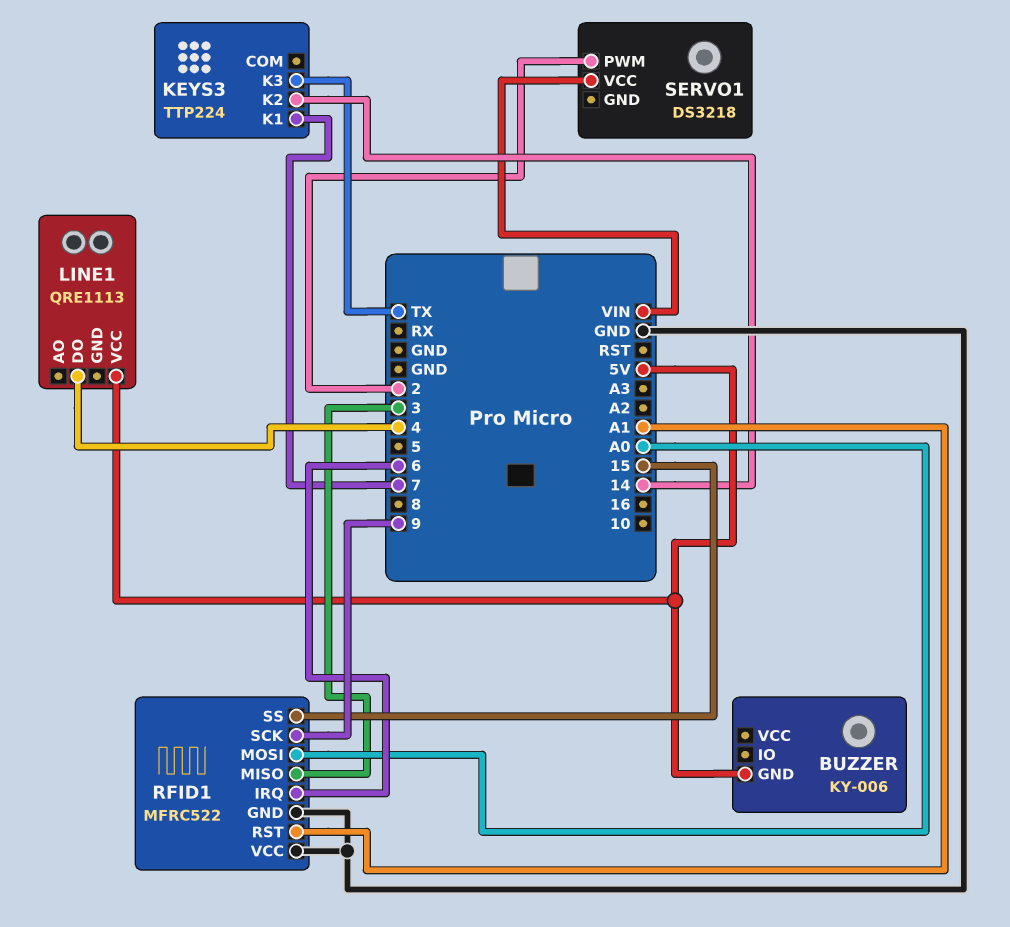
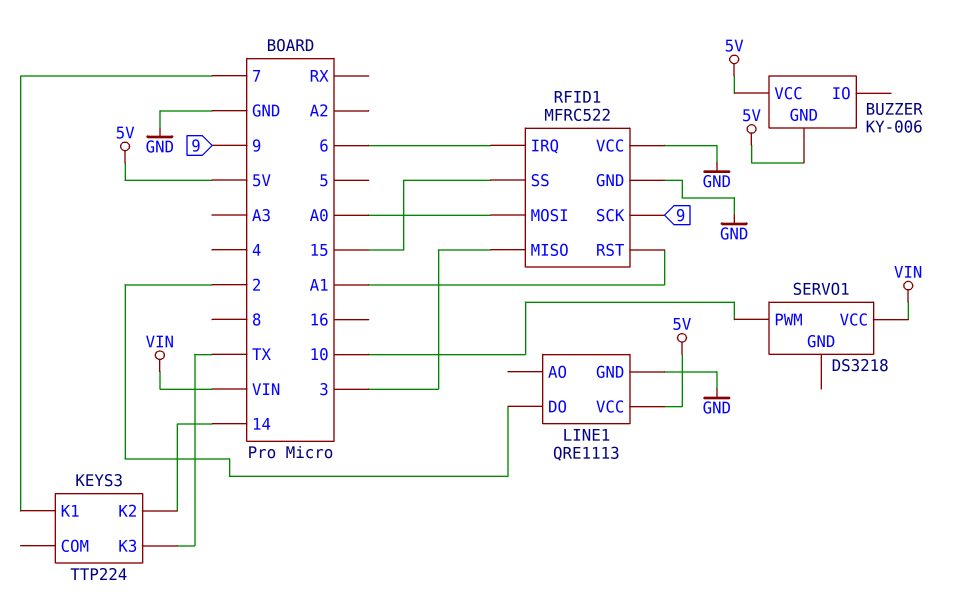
BUZZER pin VCC: none -> 5V
LINE1 pin DO: 4 -> 2
LINE1 pin GND: none -> GND
SERVO1 pin PWM: 2 -> 10

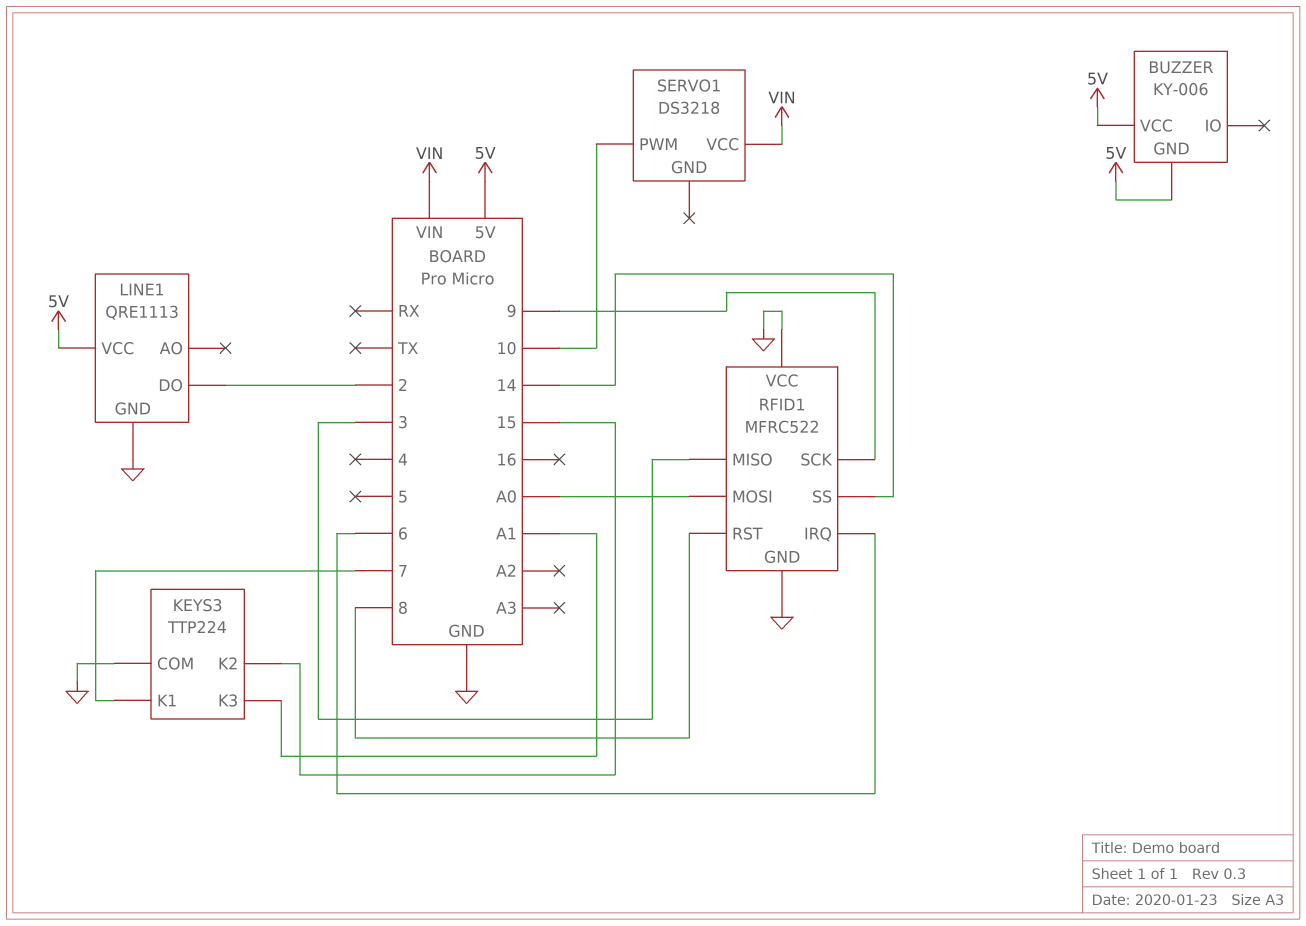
KEYS3 pin COM: none -> GND
KEYS3 pin K2: 14 -> 15
KEYS3 pin K3: TX -> A1
RFID1 pin RST: A1 -> 8
RFID1 pin SS: 15 -> 14

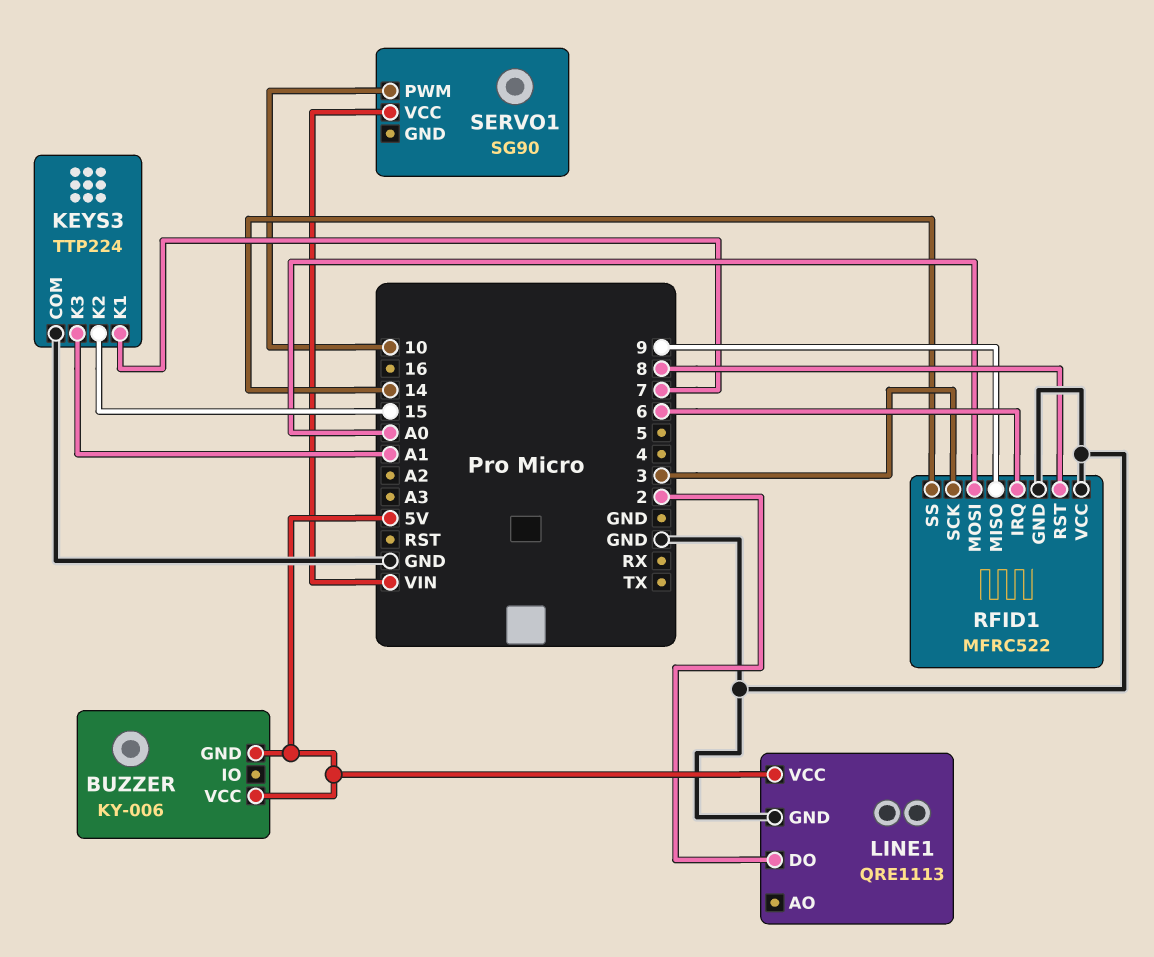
RFID1 pin MISO: 3 -> 9
RFID1 pin SCK: 9 -> 3
SERVO1: DS3218 -> SG90

